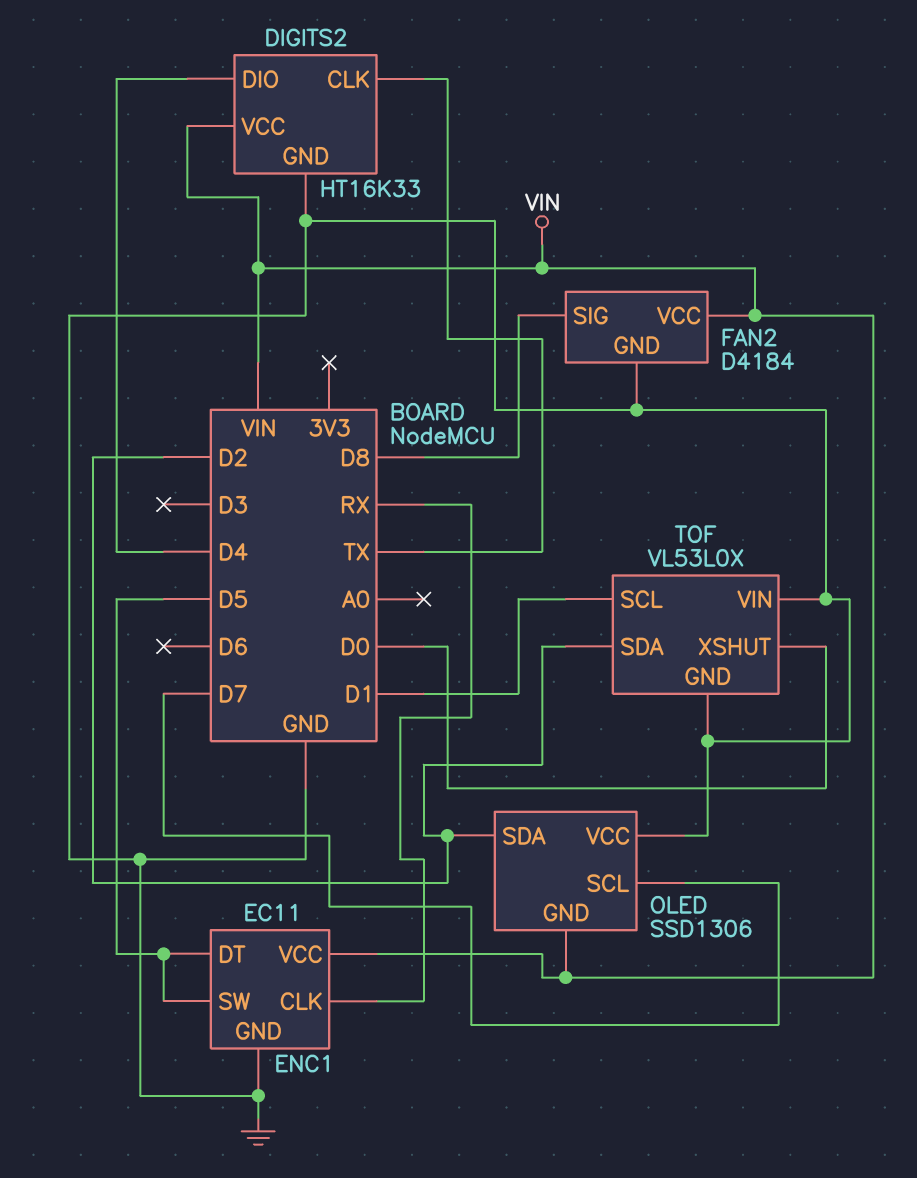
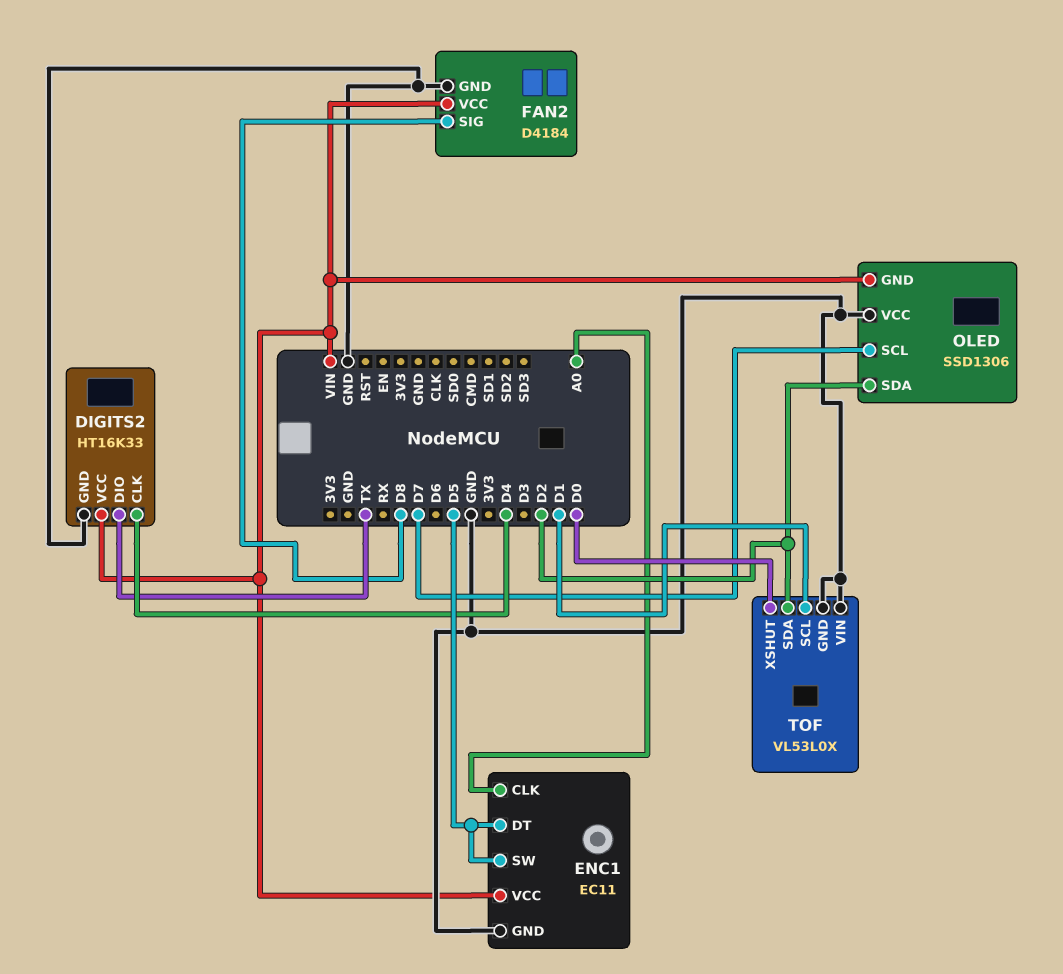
DIGITS2 pin CLK: TX -> D4
DIGITS2 pin DIO: D4 -> TX
ENC1 pin CLK: RX -> A0

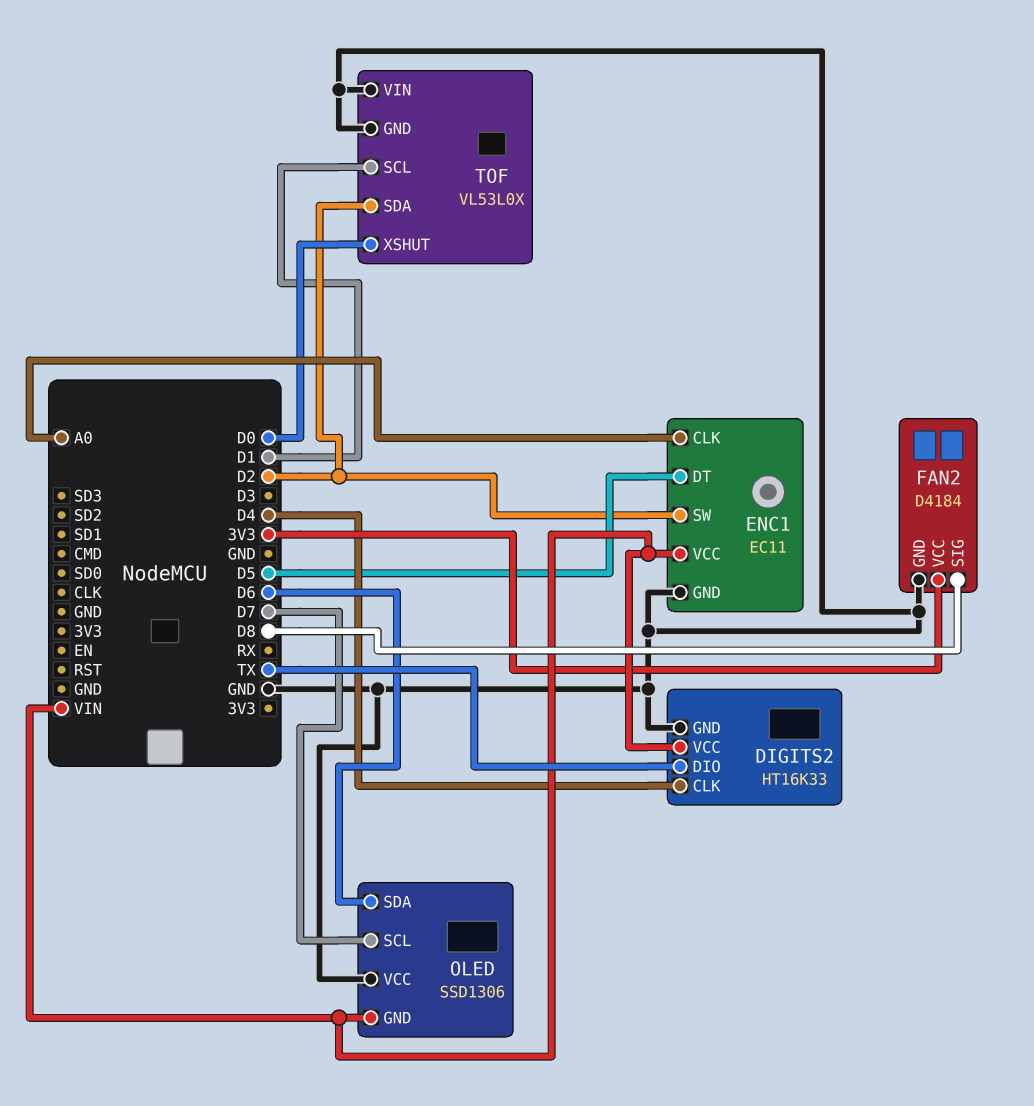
ENC1 pin SW: D5 -> D2
FAN2 pin VCC: VIN -> 3V3
OLED pin SDA: D2 -> D6

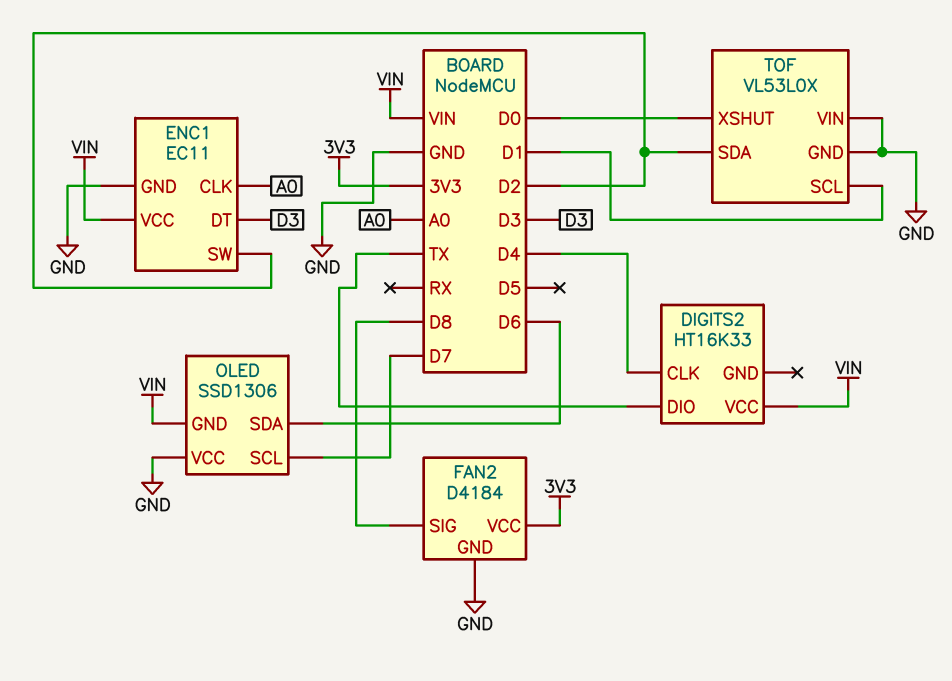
DIGITS2 pin GND: GND -> none
ENC1 pin DT: D5 -> D3

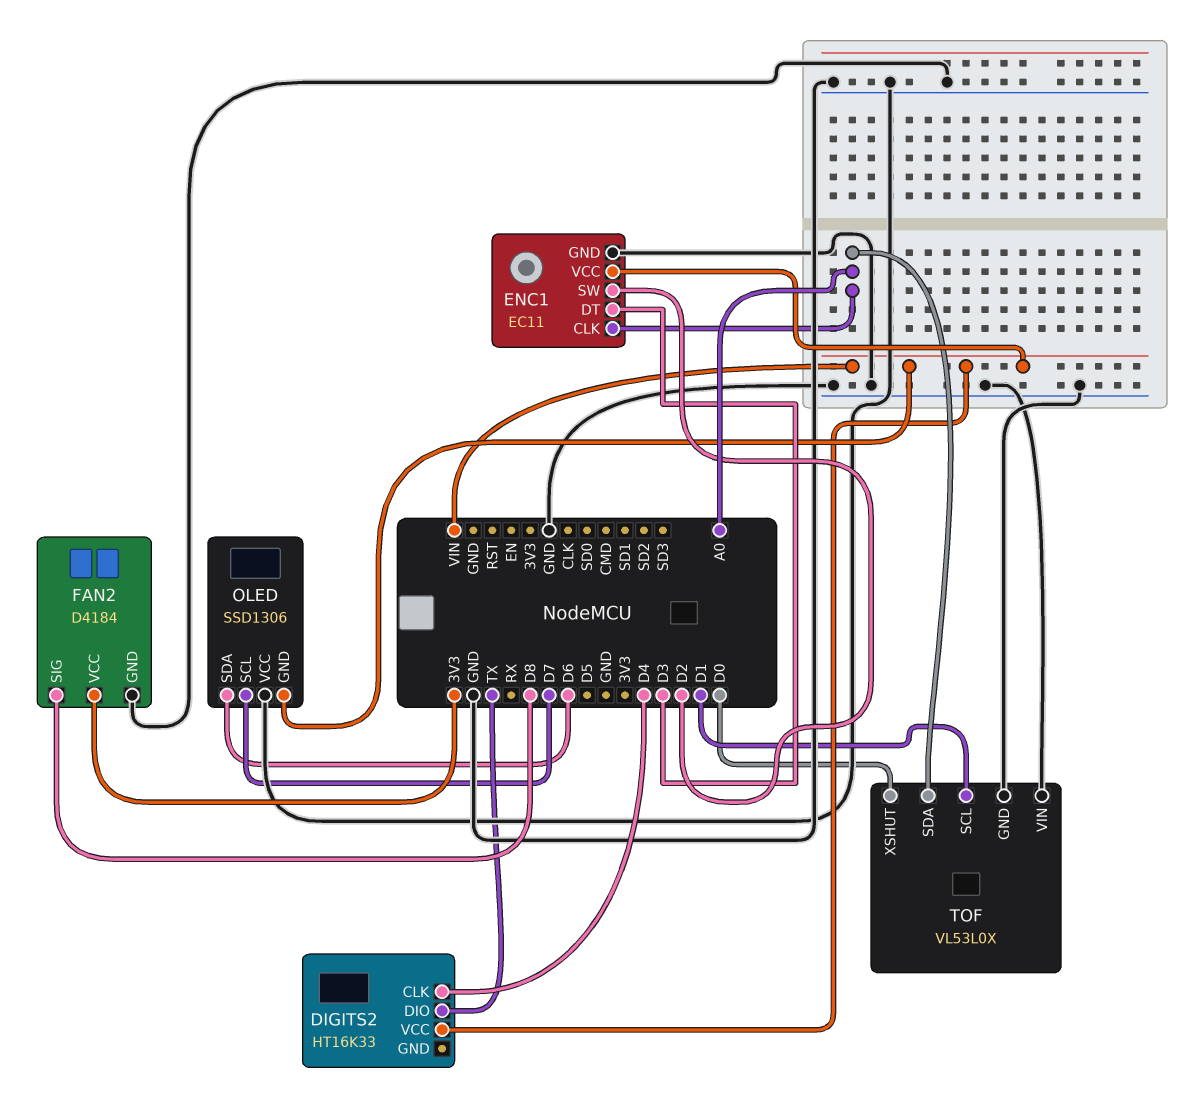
TOF pin SDA: D2 -> A0

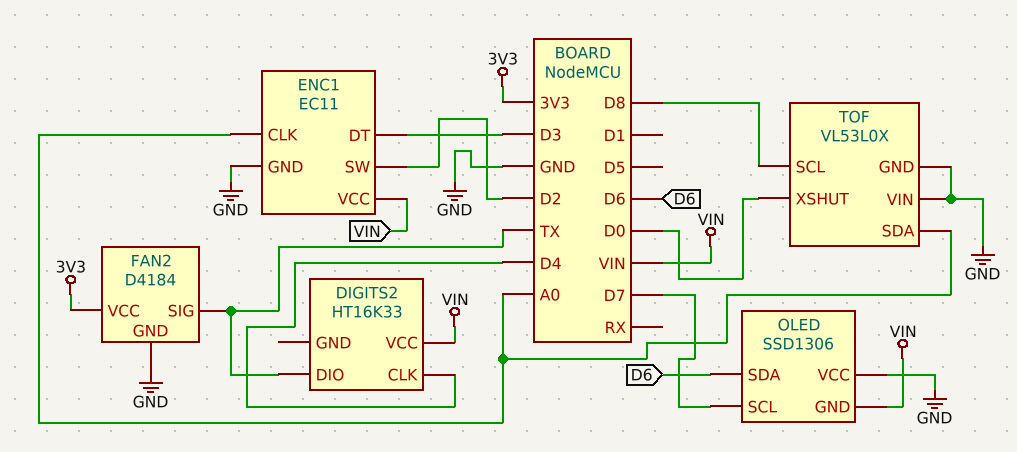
FAN2 pin SIG: D8 -> TX
TOF pin SCL: D1 -> D8

